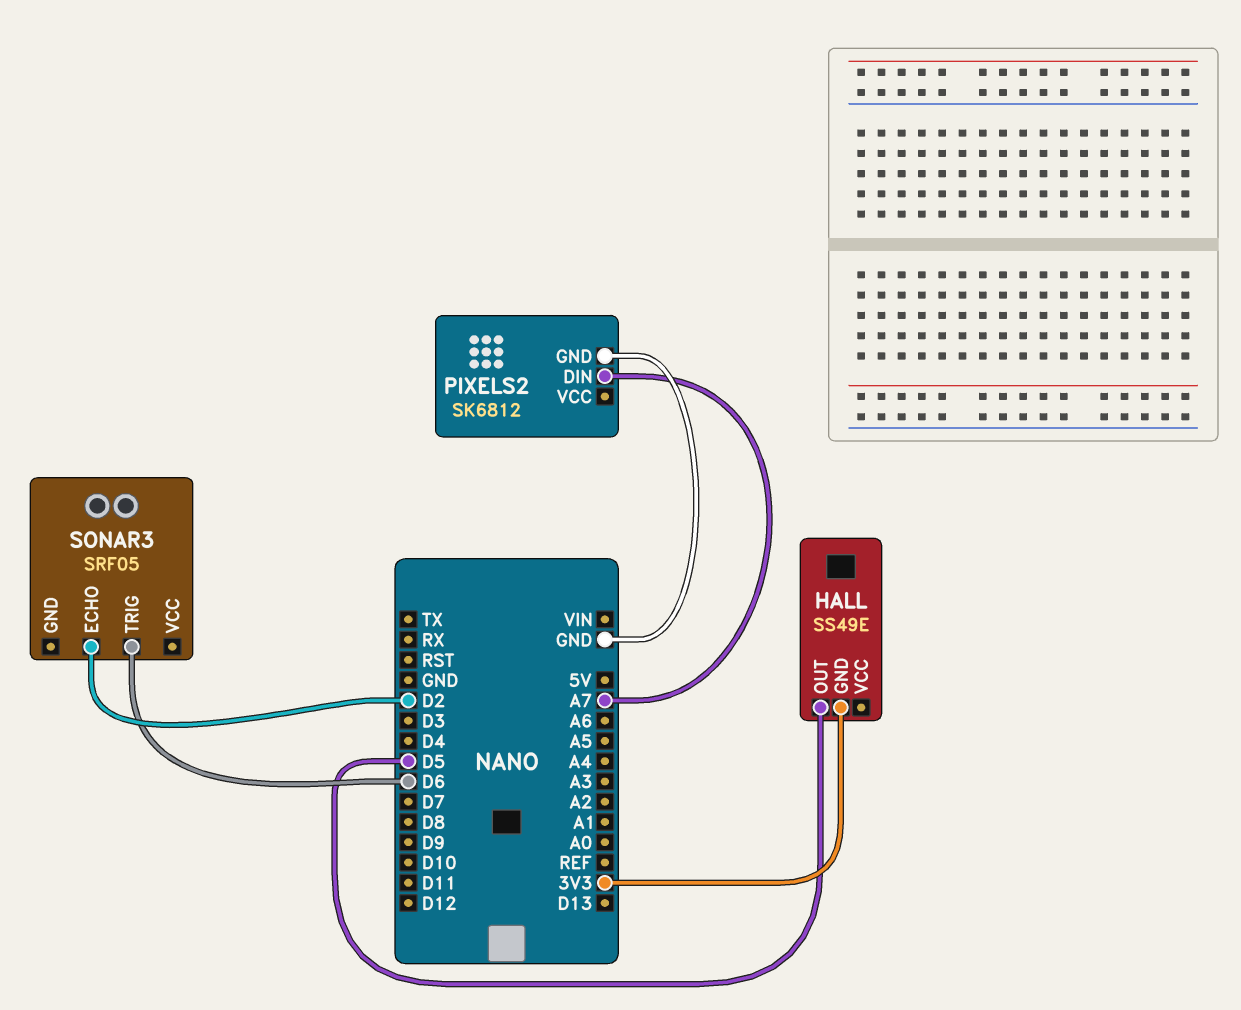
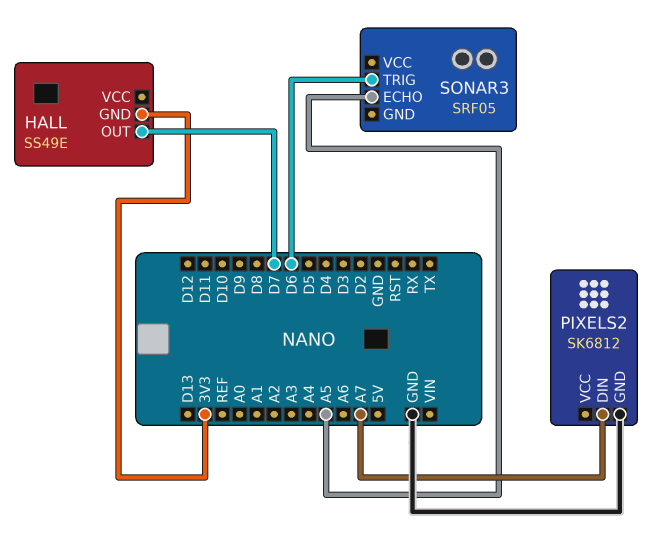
HALL pin OUT: D5 -> D7
SONAR3 pin ECHO: D2 -> A5

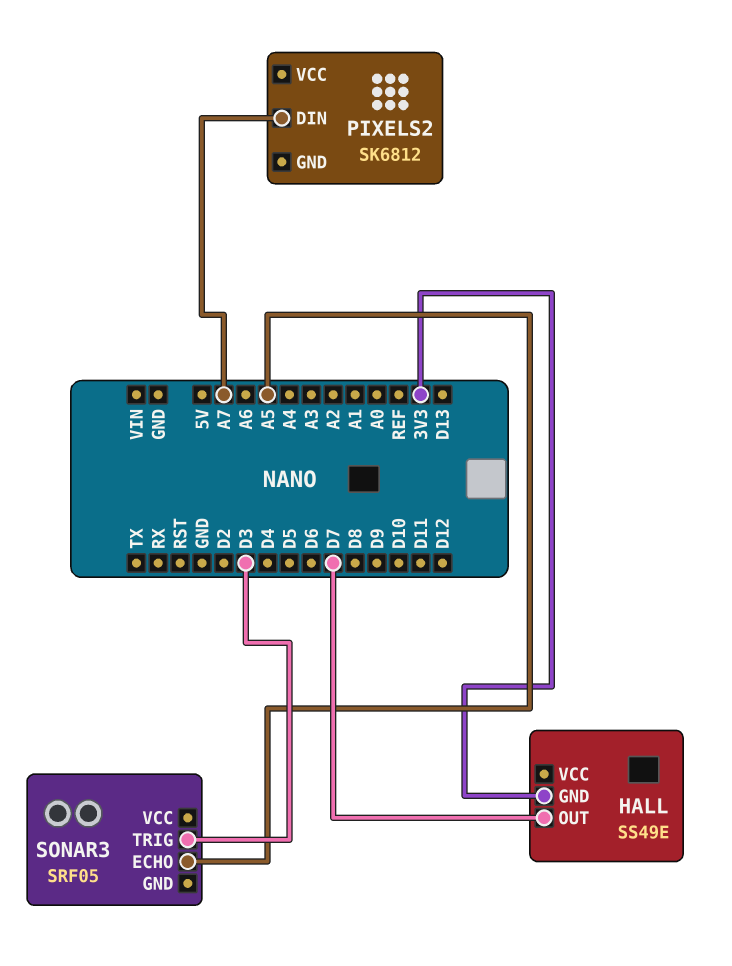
PIXELS2 pin GND: GND -> none
SONAR3 pin TRIG: D6 -> D3

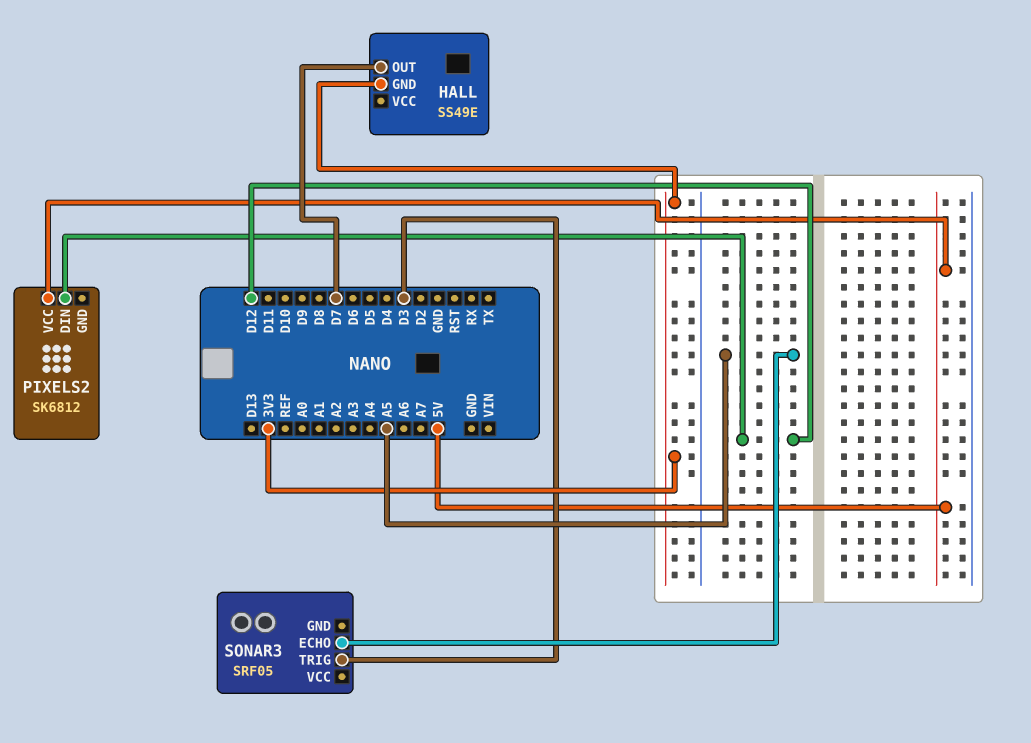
PIXELS2 pin DIN: A7 -> D12
PIXELS2 pin VCC: none -> 5V

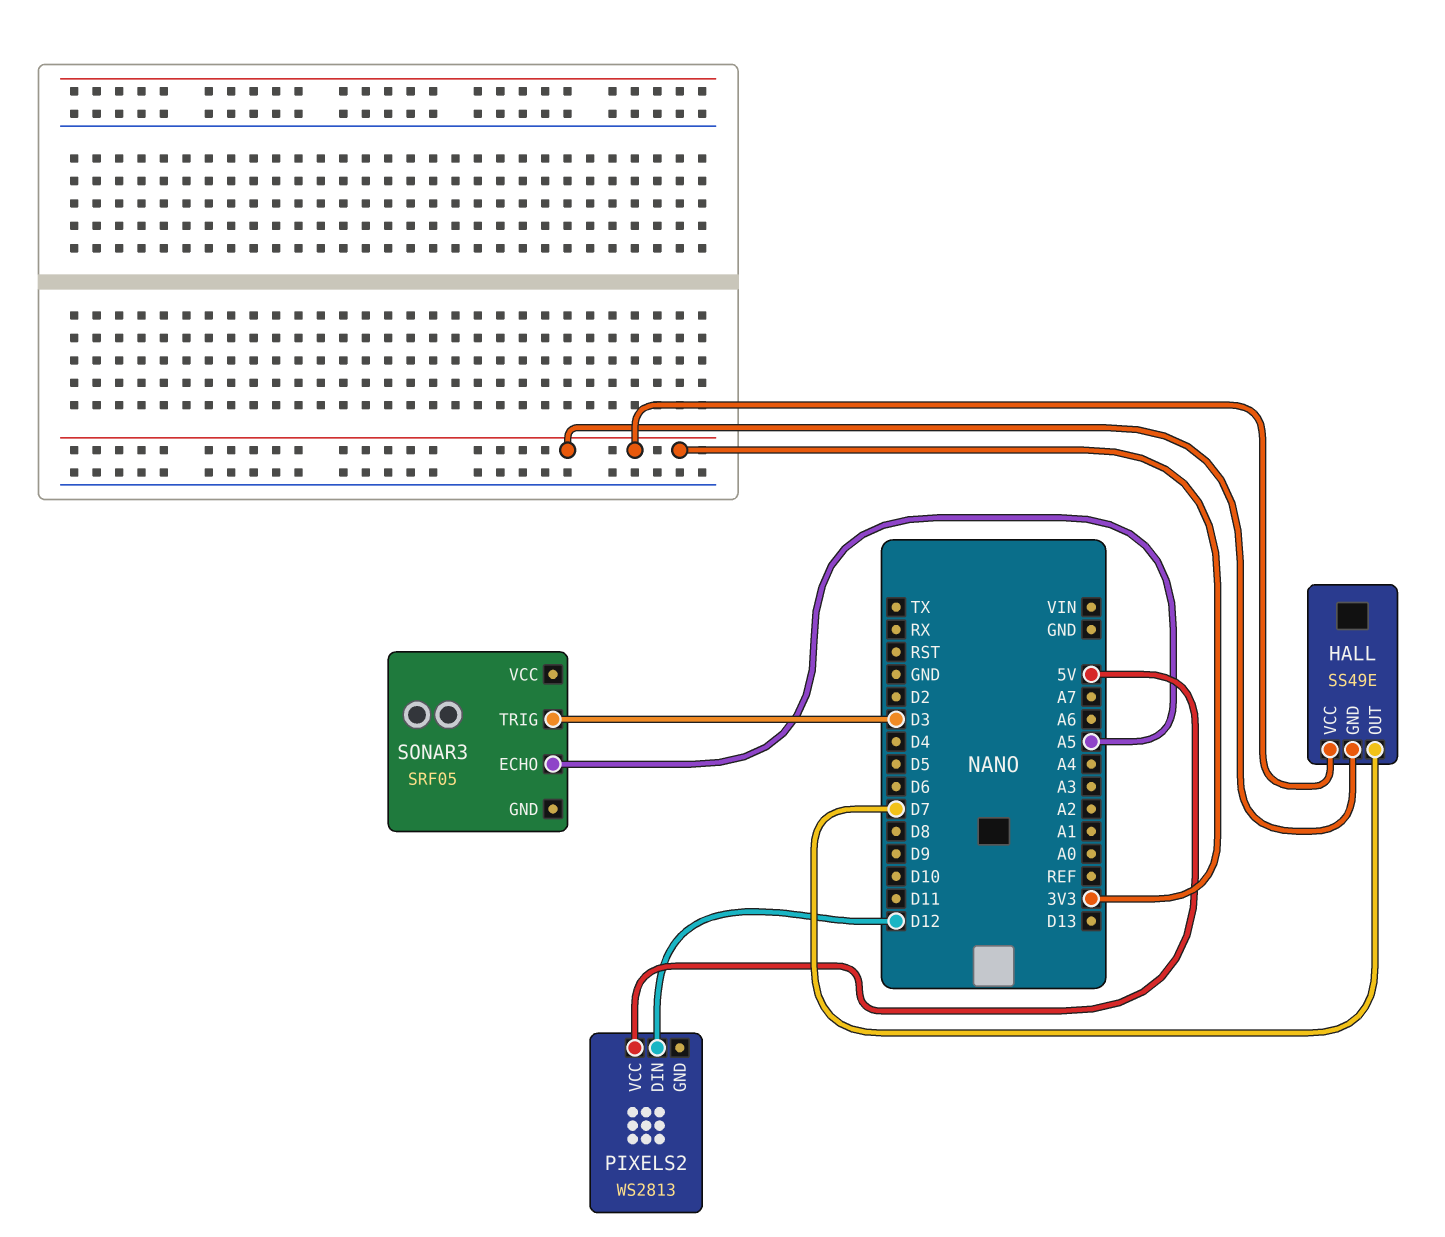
HALL pin VCC: none -> 3V3
PIXELS2: SK6812 -> WS2813

